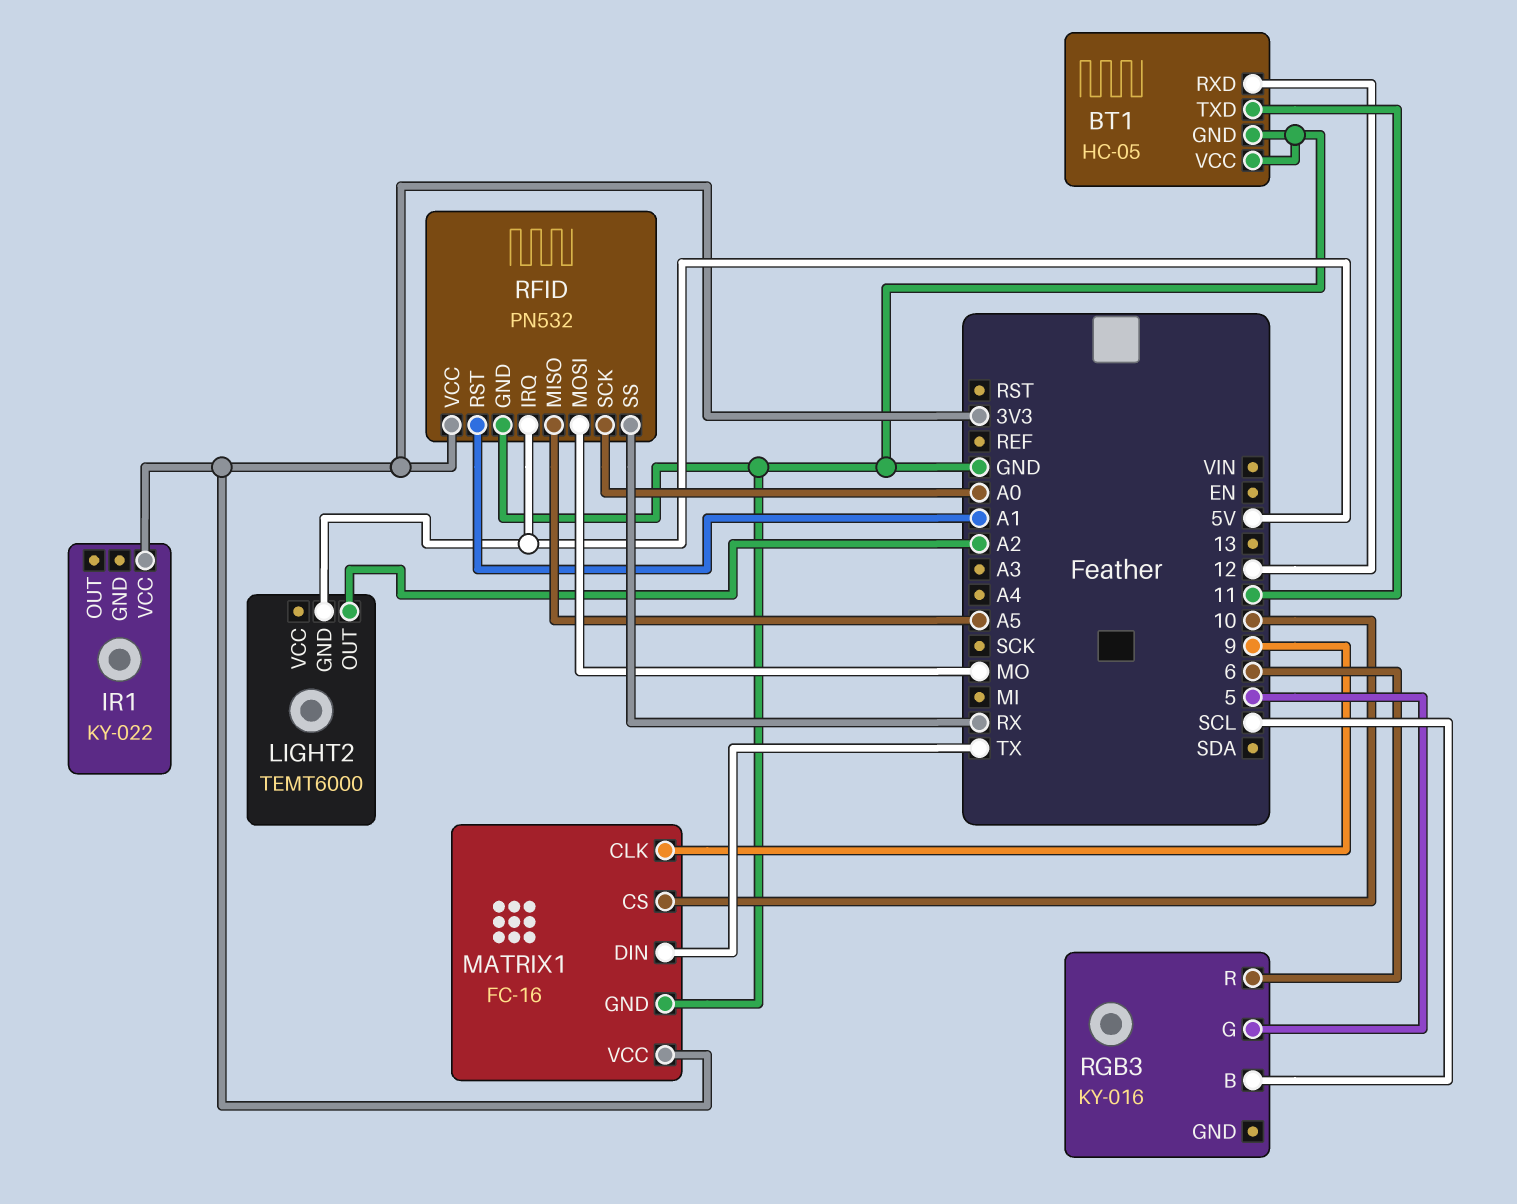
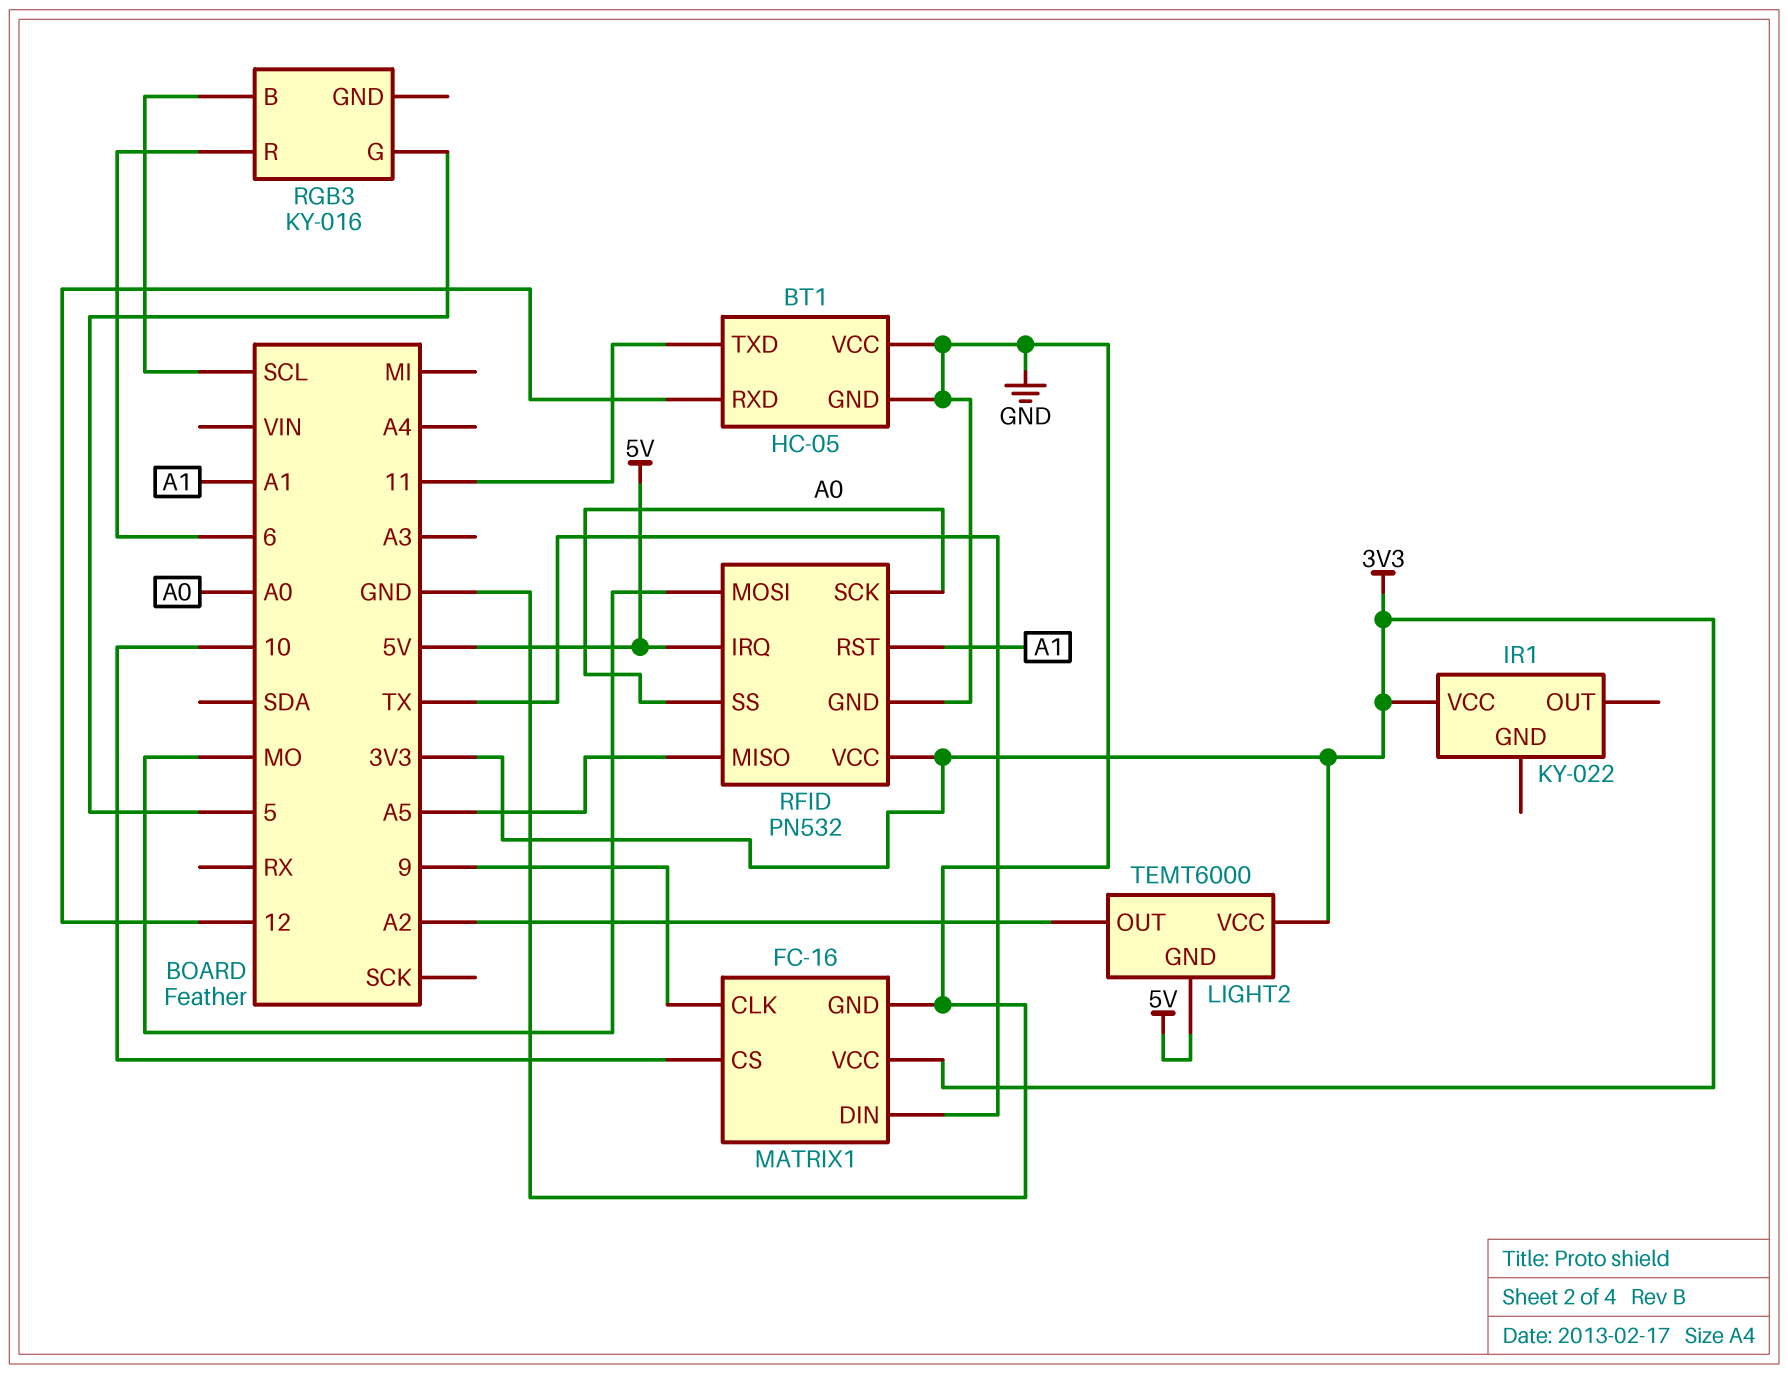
LIGHT2 pin VCC: none -> 3V3
RFID pin SS: RX -> A0

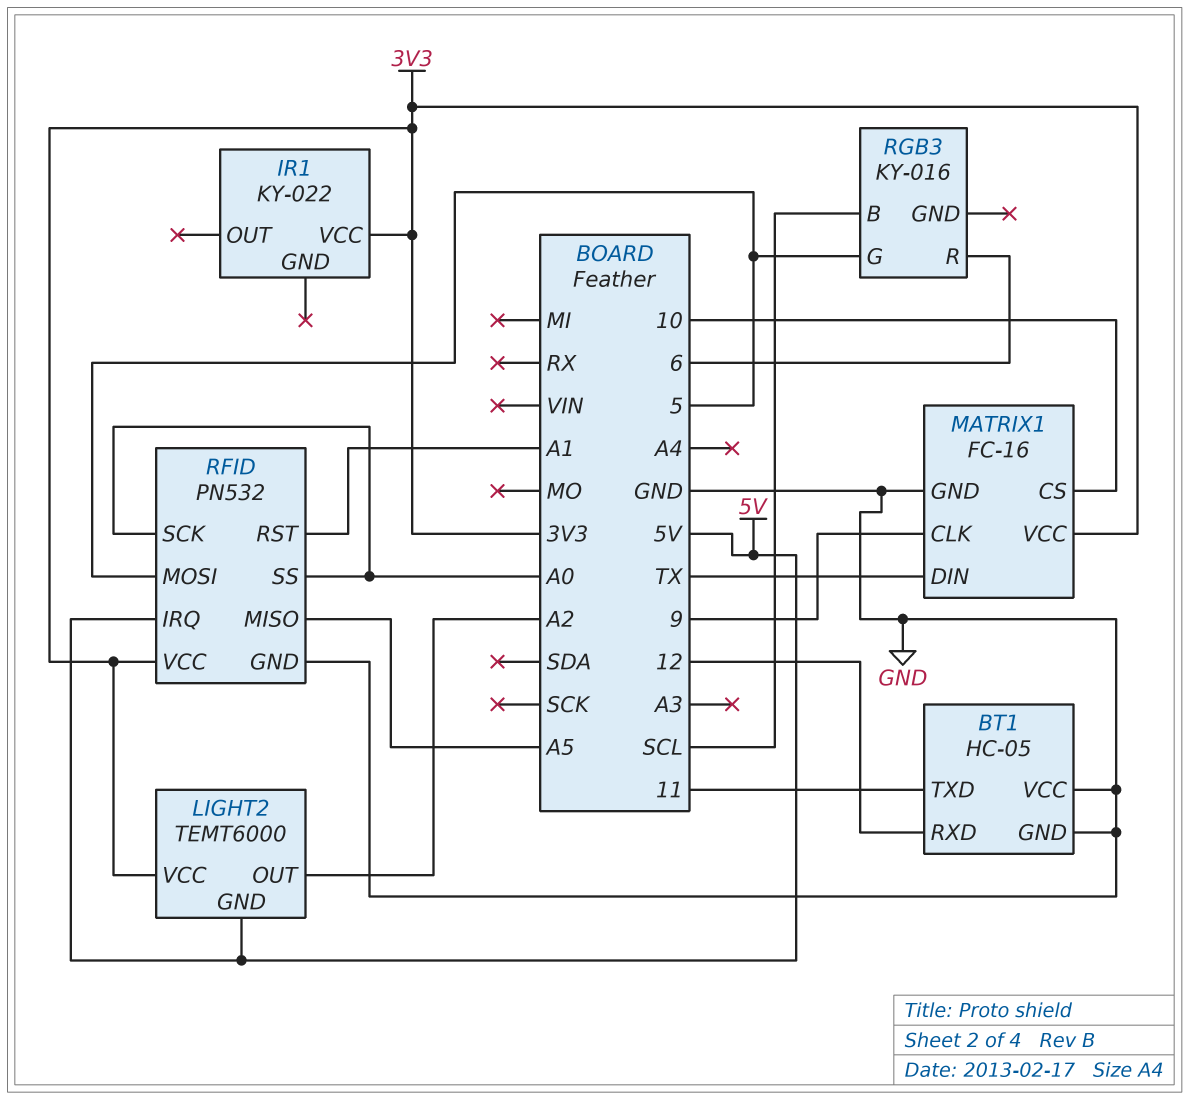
RFID pin MOSI: MO -> 5

